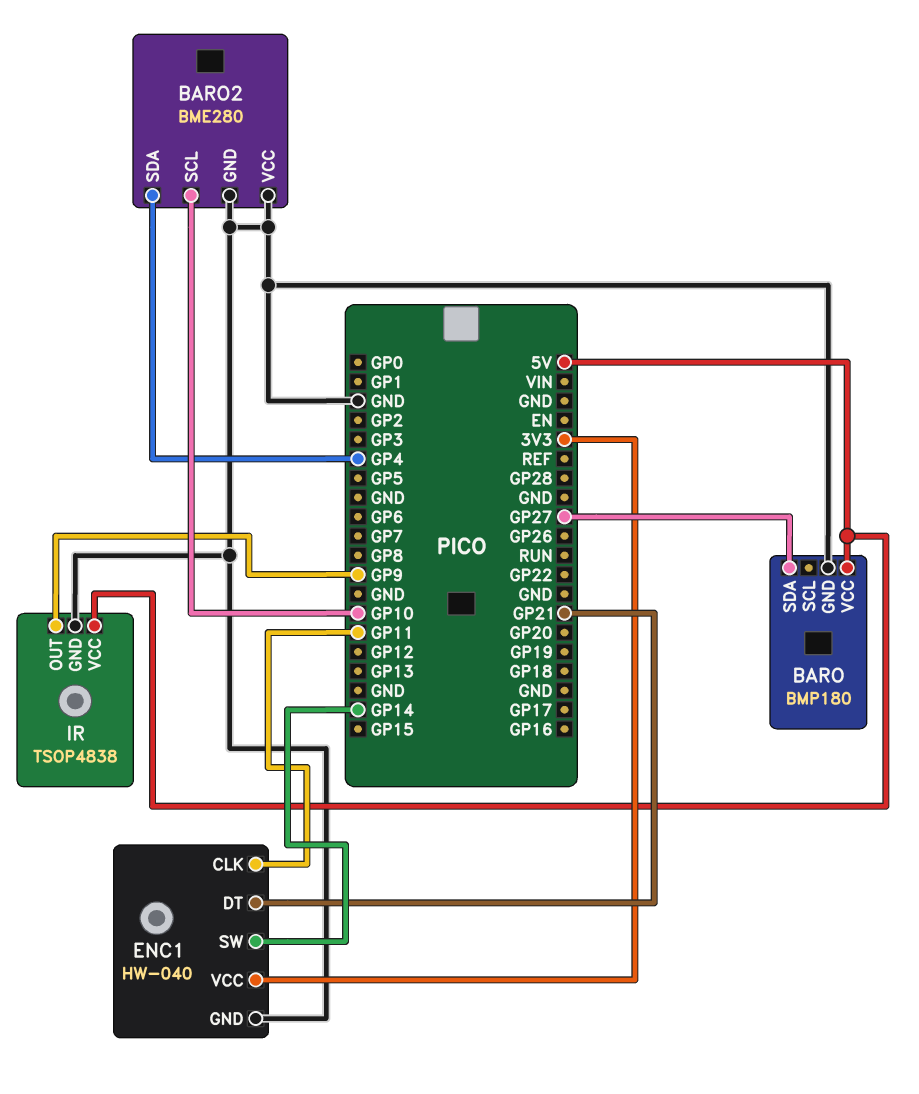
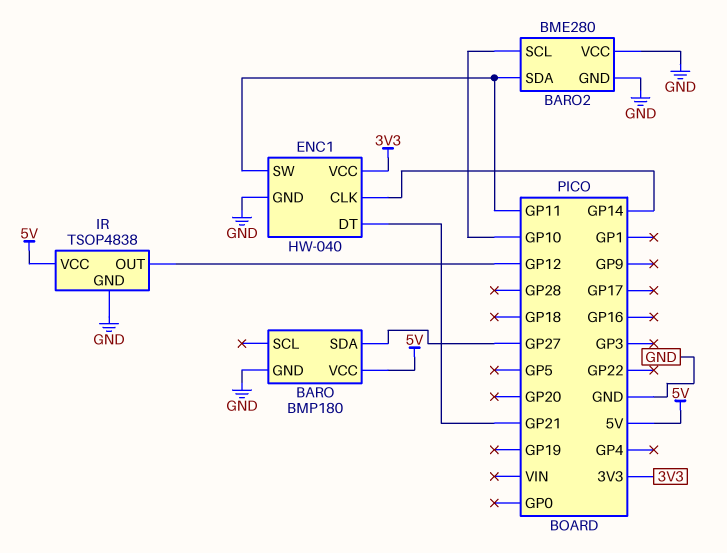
BARO2 pin SDA: GP4 -> GP11
ENC1 pin CLK: GP11 -> GP14
ENC1 pin SW: GP14 -> GP11
IR pin OUT: GP9 -> GP12

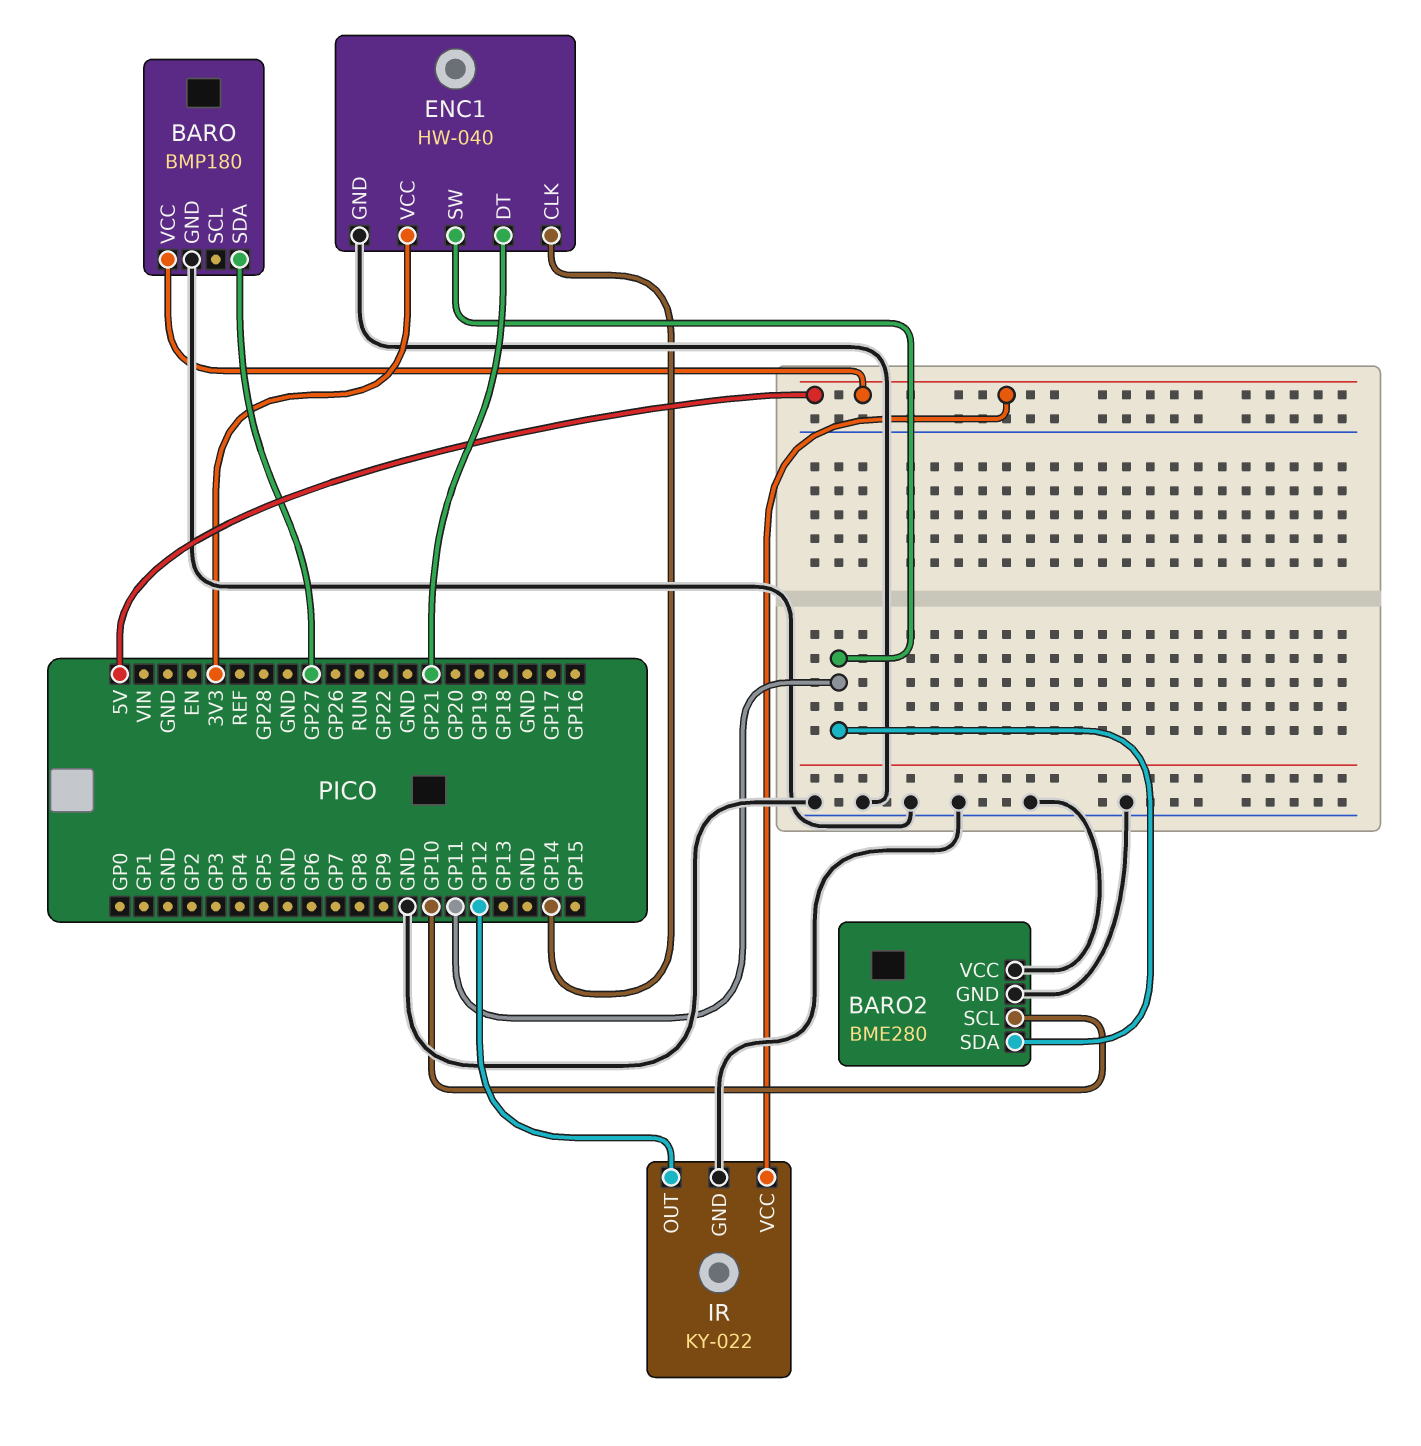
IR: TSOP4838 -> KY-022

